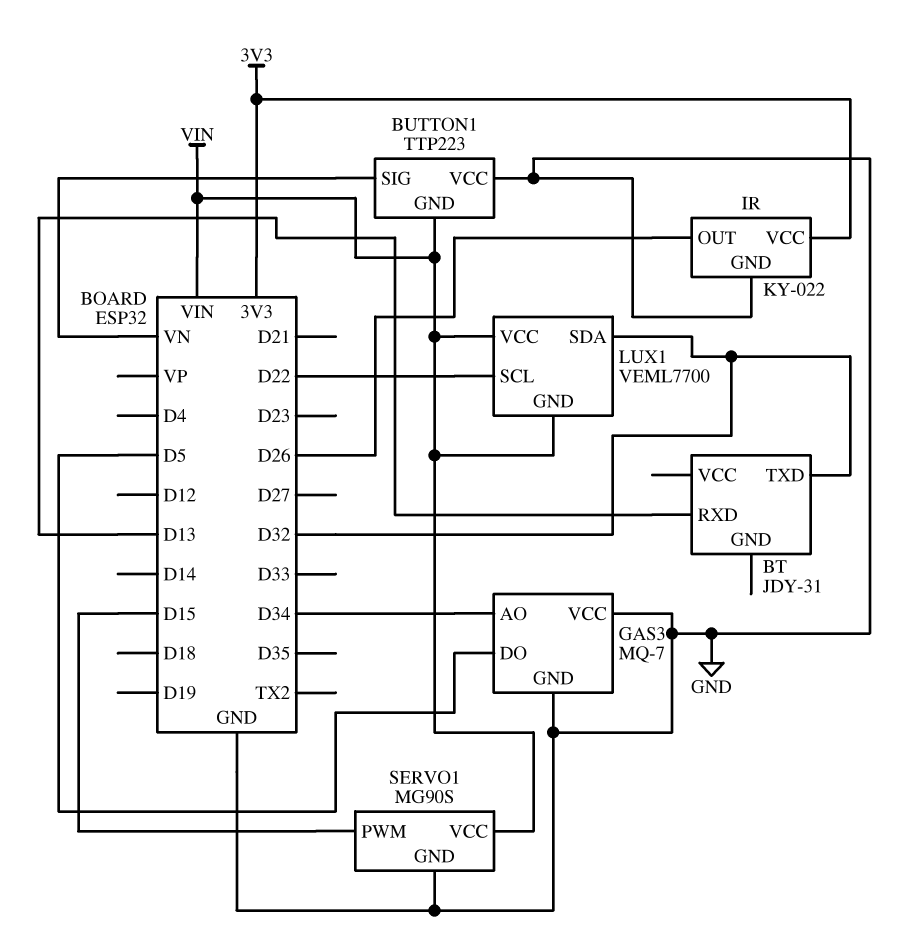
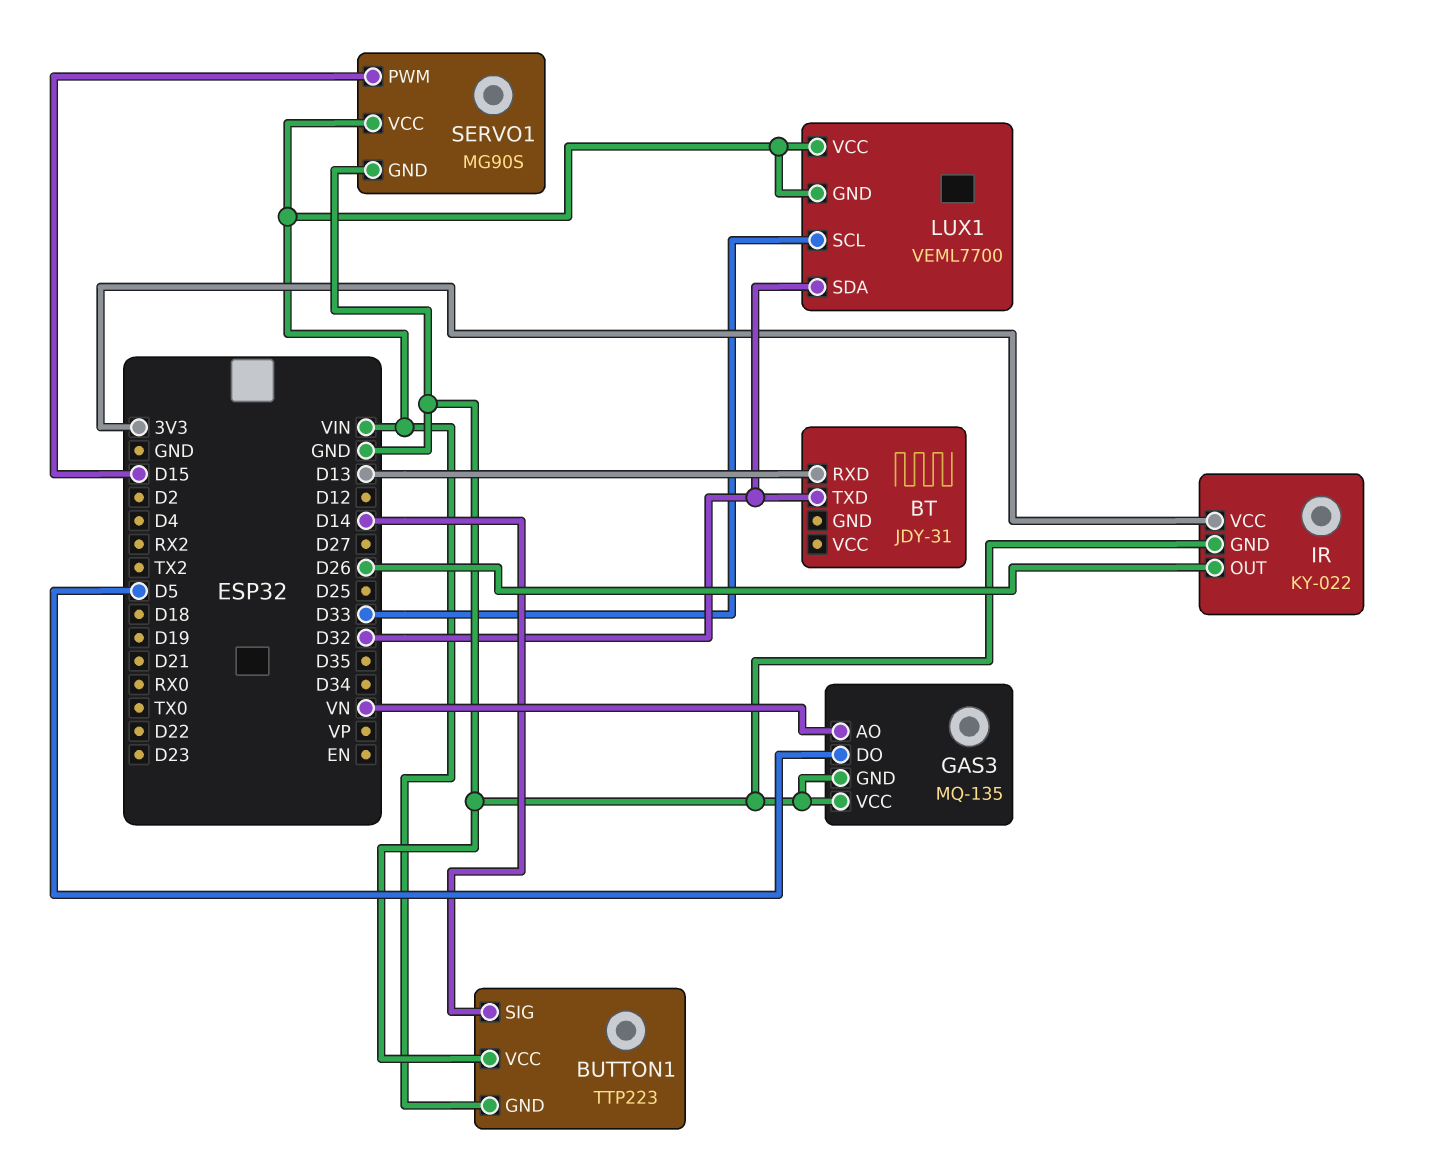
BUTTON1 pin SIG: VN -> D14
GAS3: MQ-7 -> MQ-135
GAS3 pin AO: D34 -> VN
LUX1 pin SCL: D22 -> D33

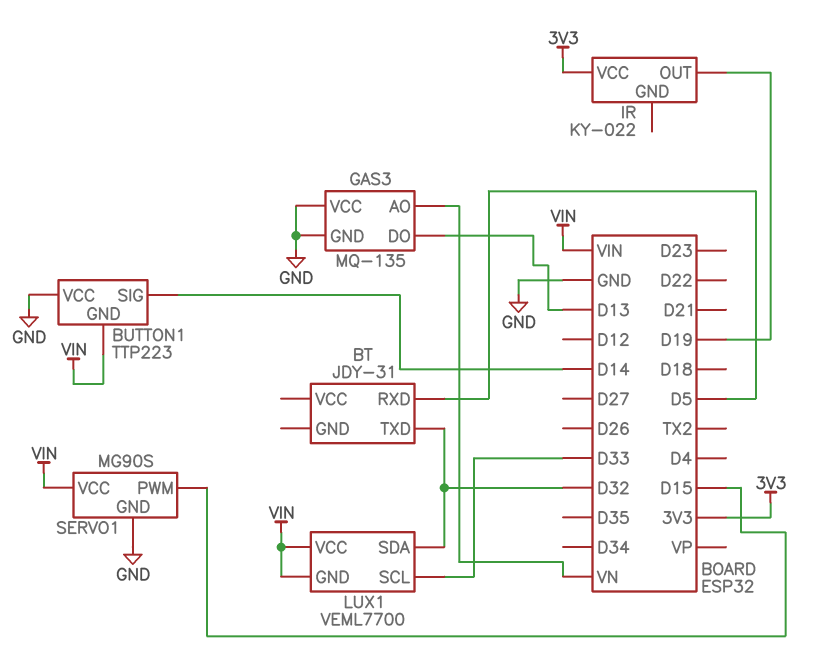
BT pin RXD: D13 -> D5
GAS3 pin DO: D5 -> D13
IR pin GND: GND -> none
IR pin OUT: D26 -> D19

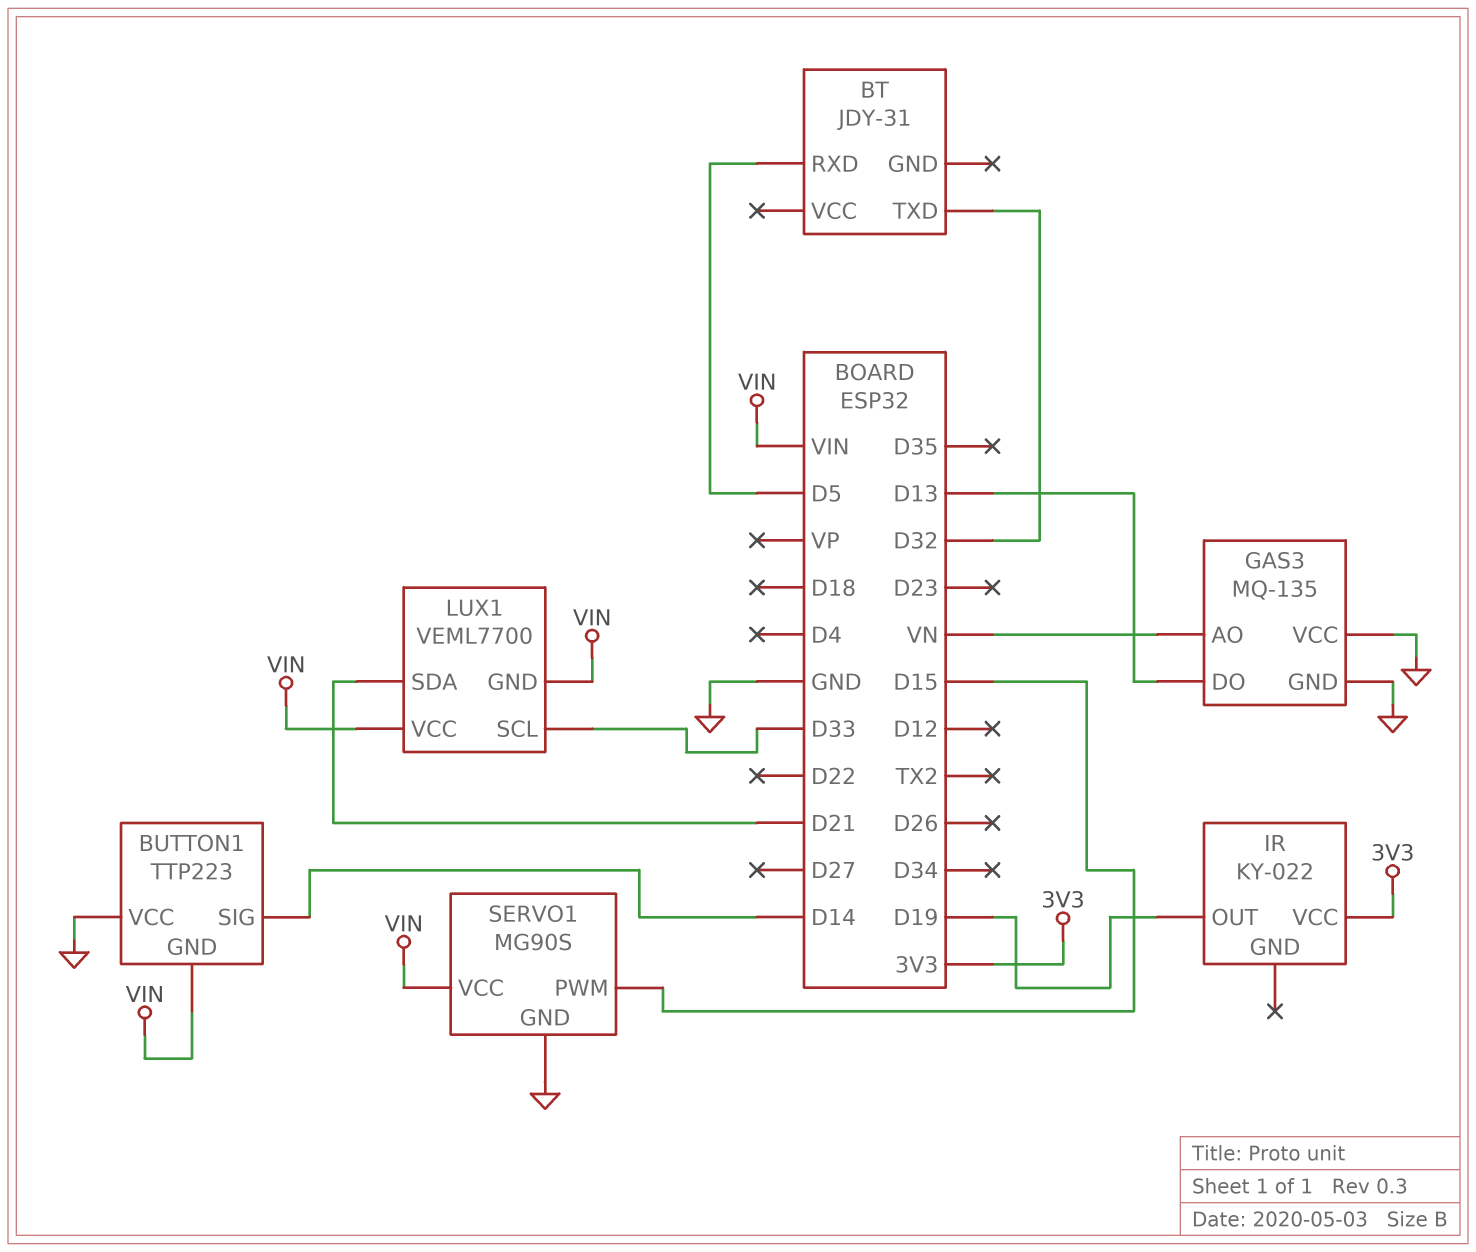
LUX1 pin SDA: D32 -> D21

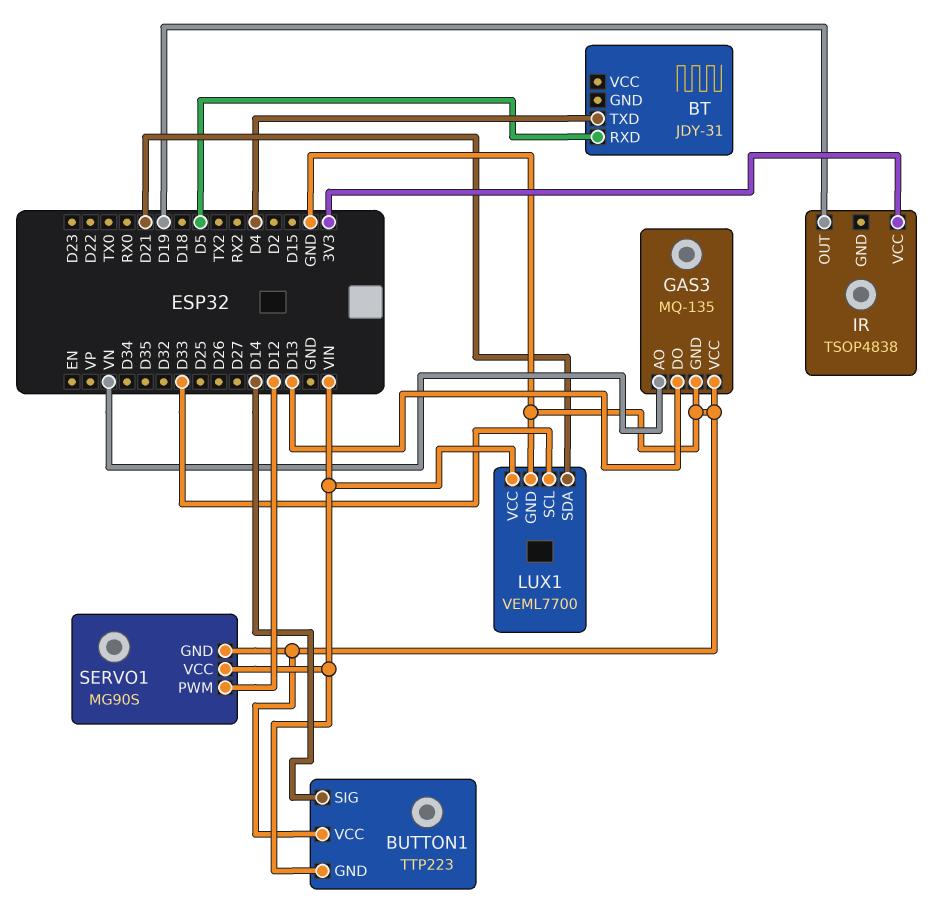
BT pin TXD: D32 -> D4
IR: KY-022 -> TSOP4838
LUX1 pin GND: VIN -> GND
SERVO1 pin PWM: D15 -> D12

